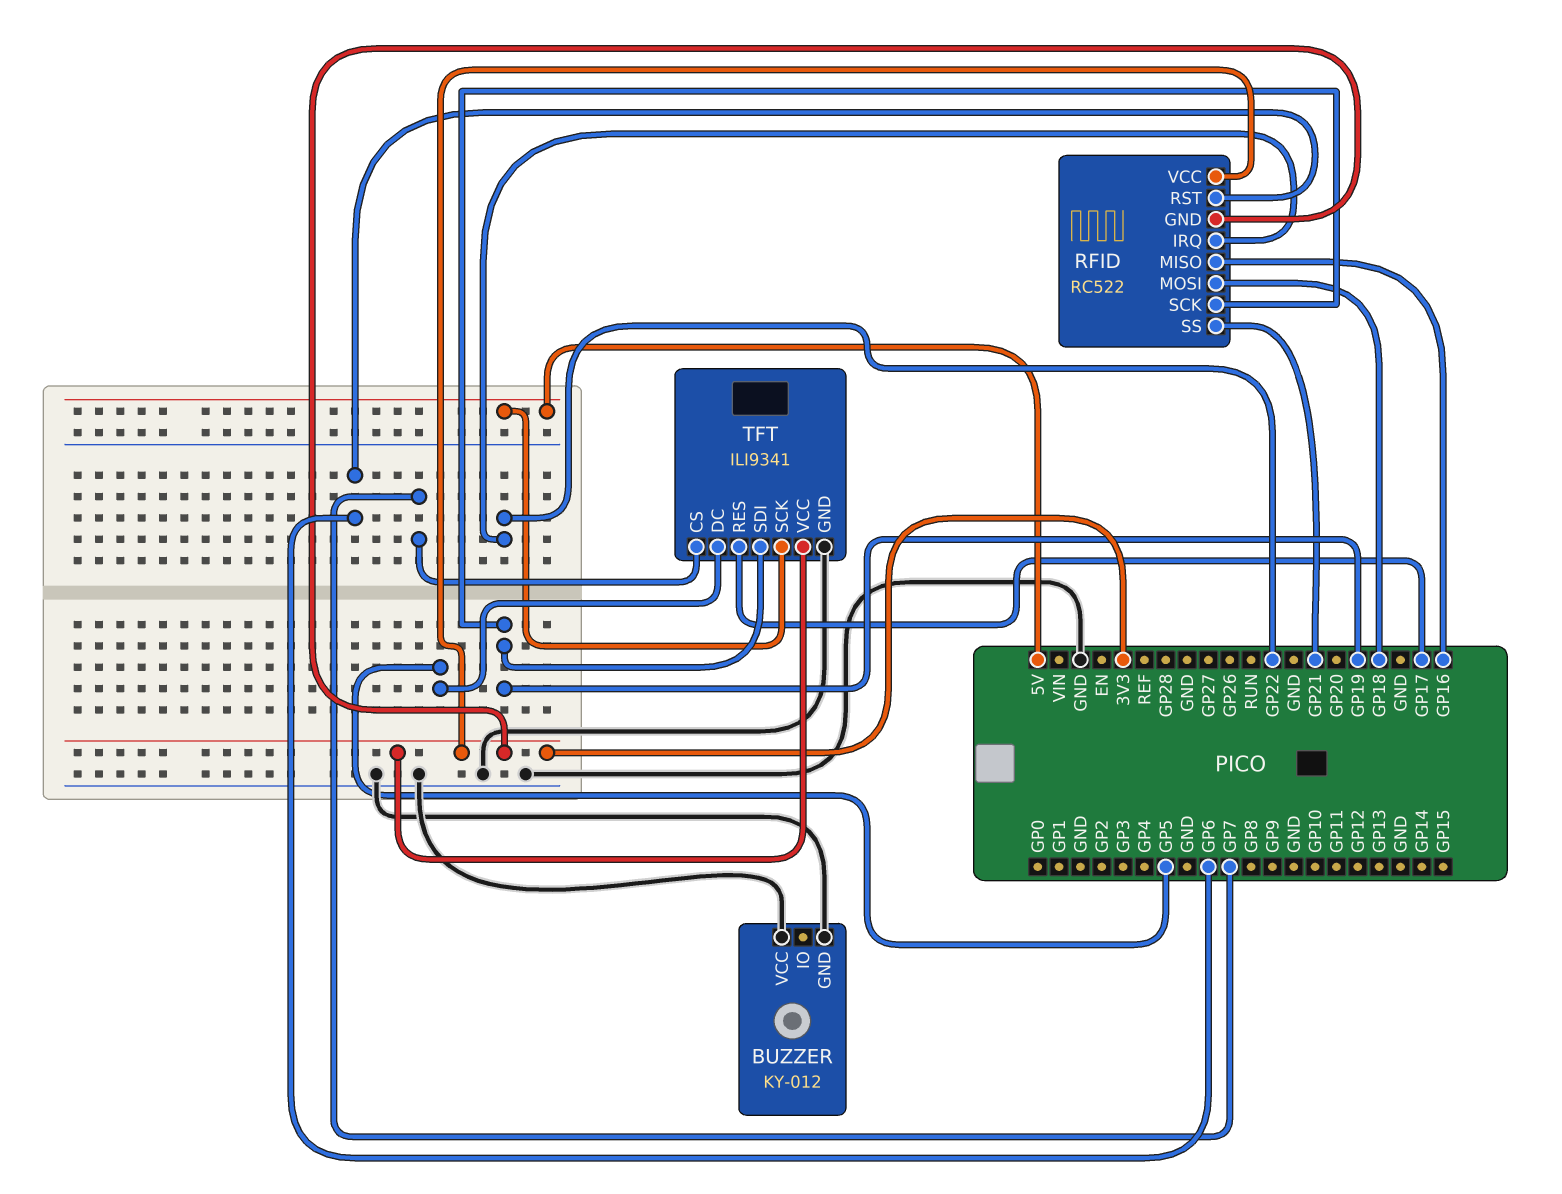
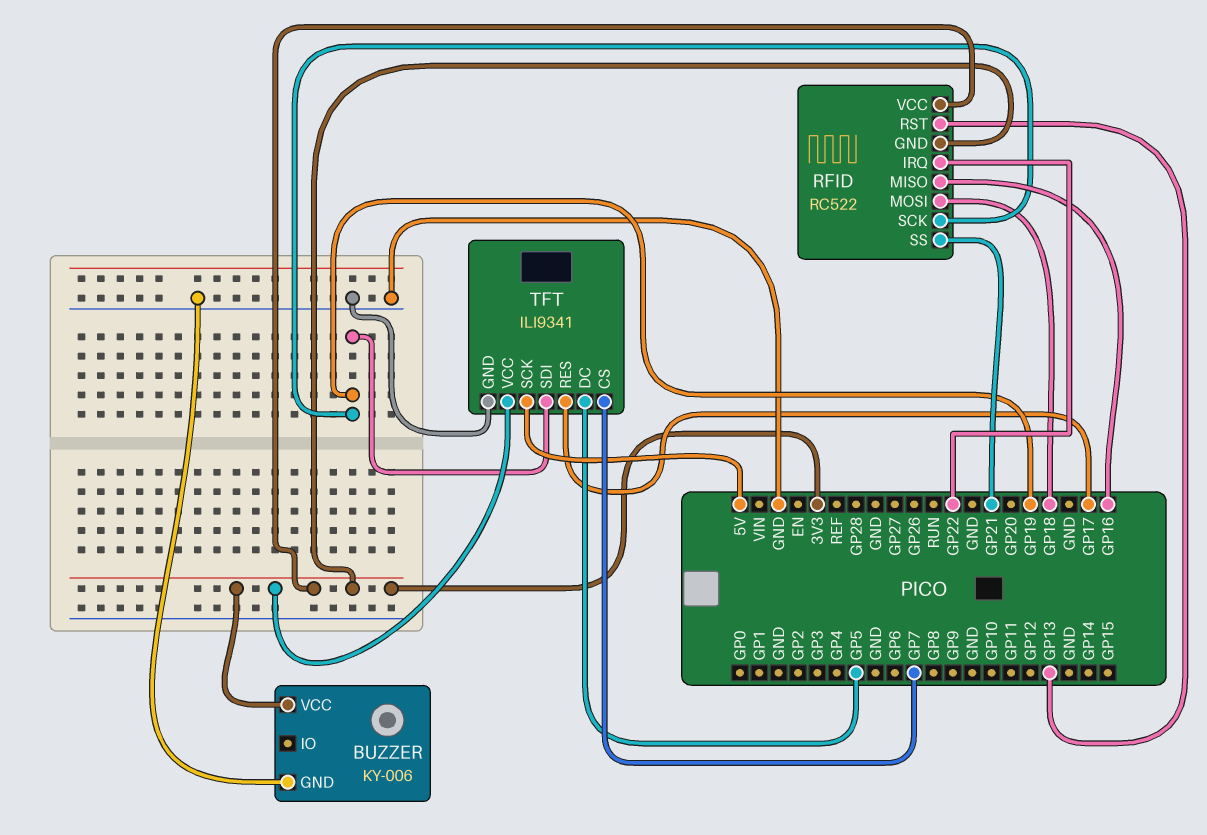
BUZZER: KY-012 -> KY-006
BUZZER pin VCC: GND -> 3V3
RFID pin RST: GP6 -> GP13

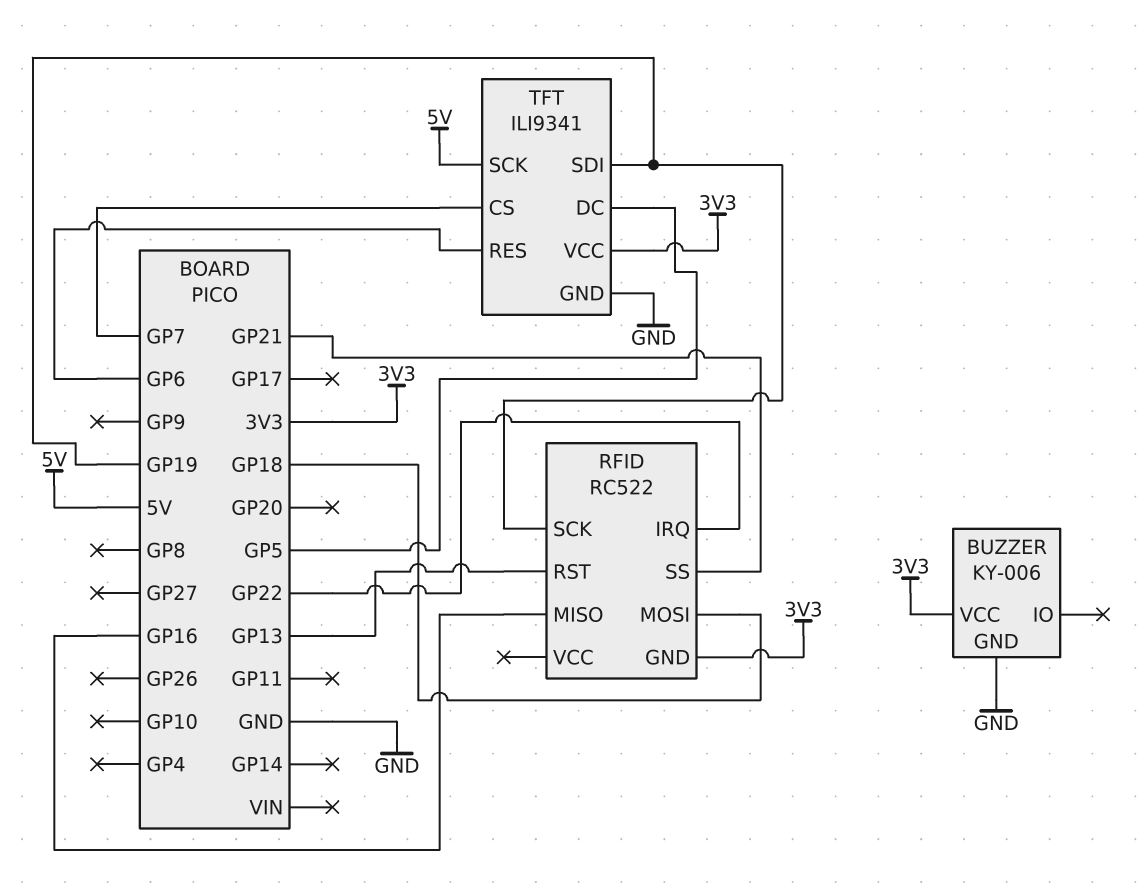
RFID pin VCC: 3V3 -> none
TFT pin RES: GP17 -> GP6

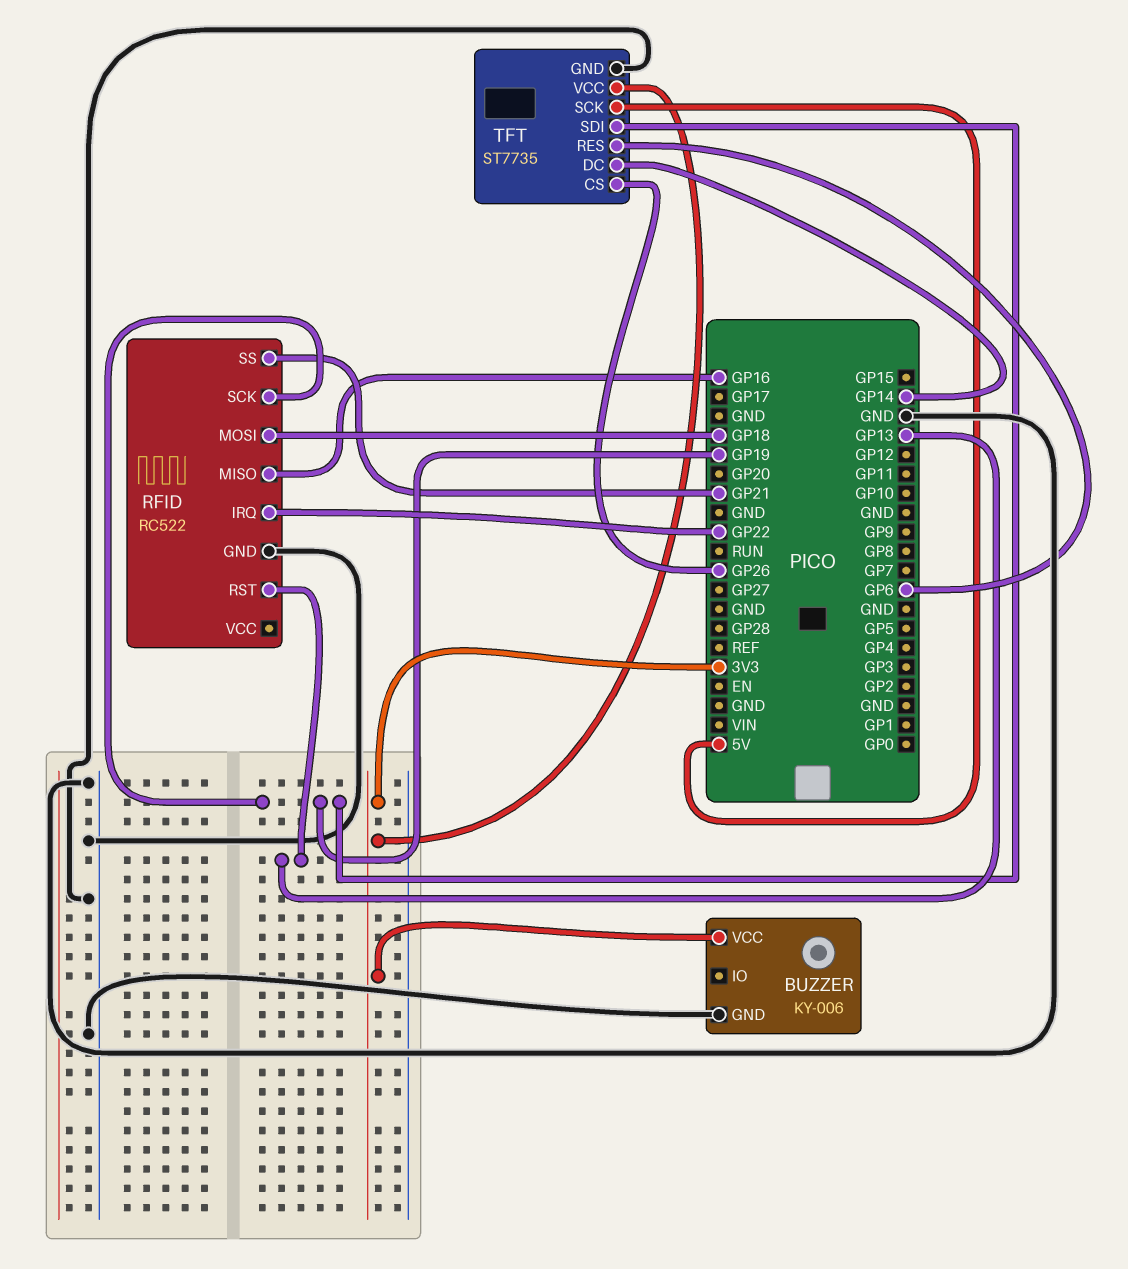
RFID pin GND: 3V3 -> GND
TFT: ILI9341 -> ST7735
TFT pin CS: GP7 -> GP26
TFT pin DC: GP5 -> GP14

